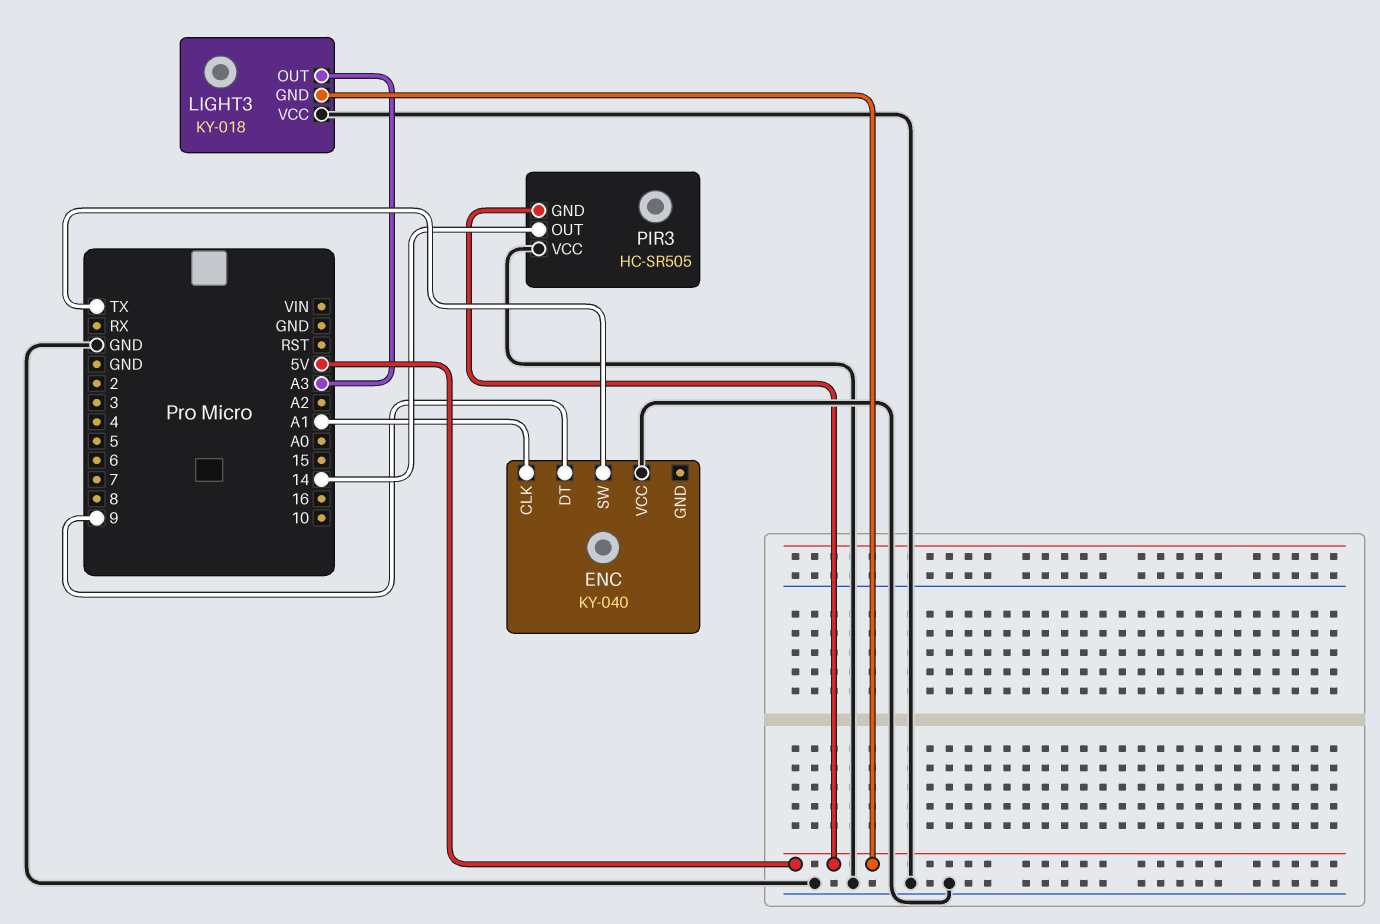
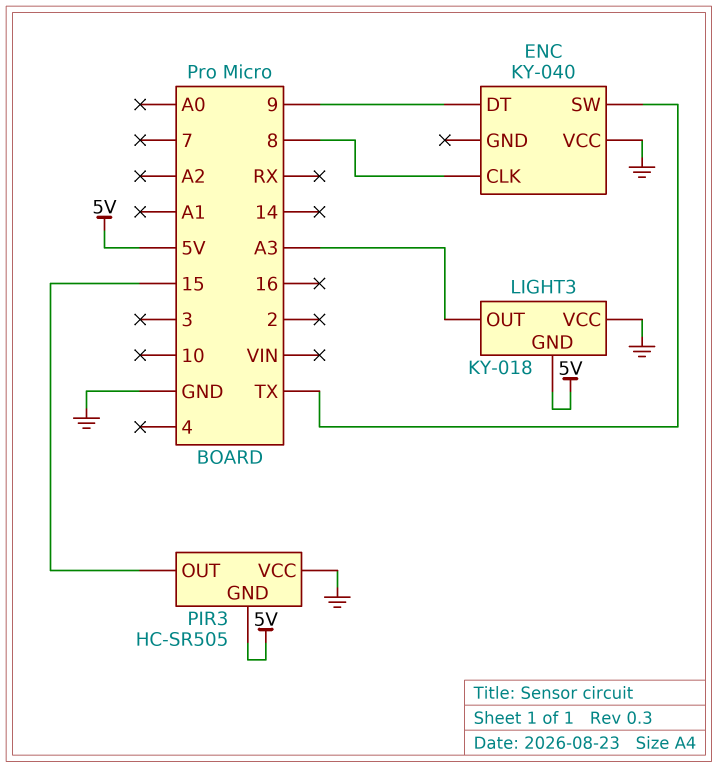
ENC pin CLK: A1 -> 8
PIR3 pin OUT: 14 -> 15

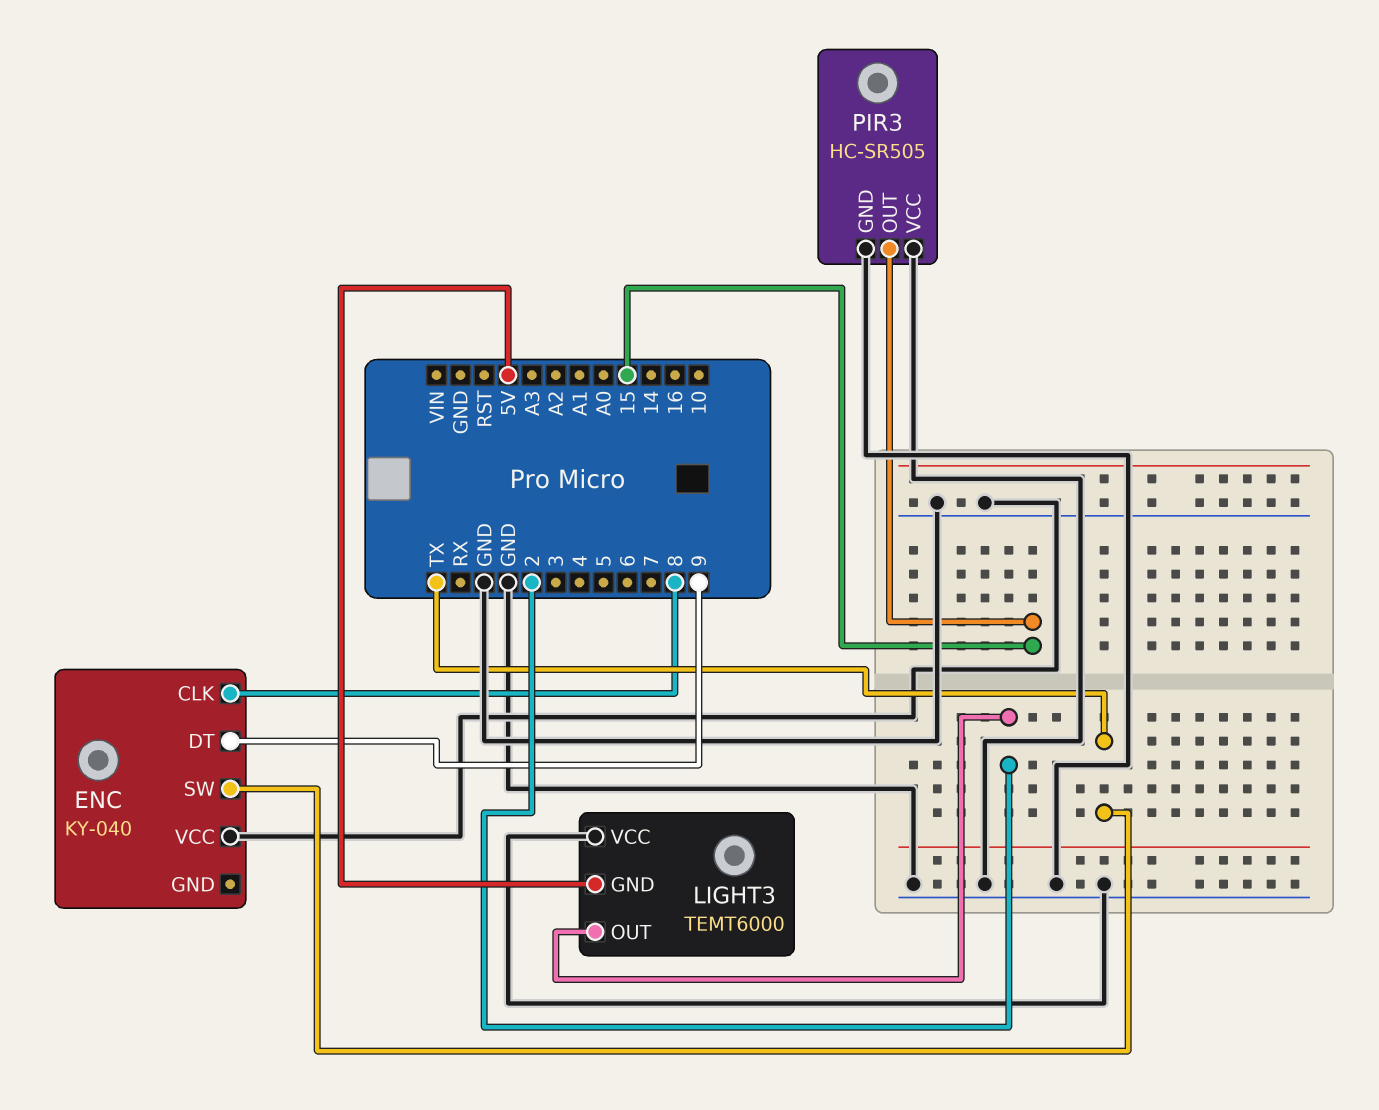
LIGHT3: KY-018 -> TEMT6000
LIGHT3 pin OUT: A3 -> 2
PIR3 pin GND: 5V -> GND

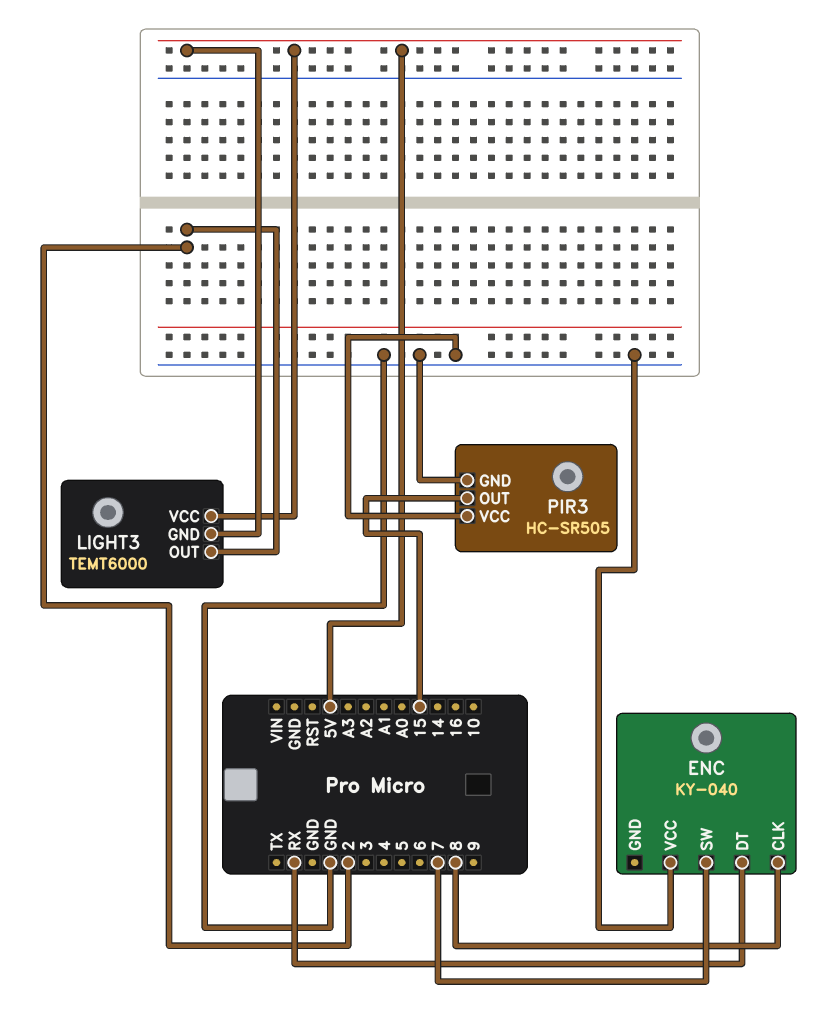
ENC pin DT: 9 -> RX
ENC pin SW: TX -> 7
LIGHT3 pin VCC: GND -> 5V

